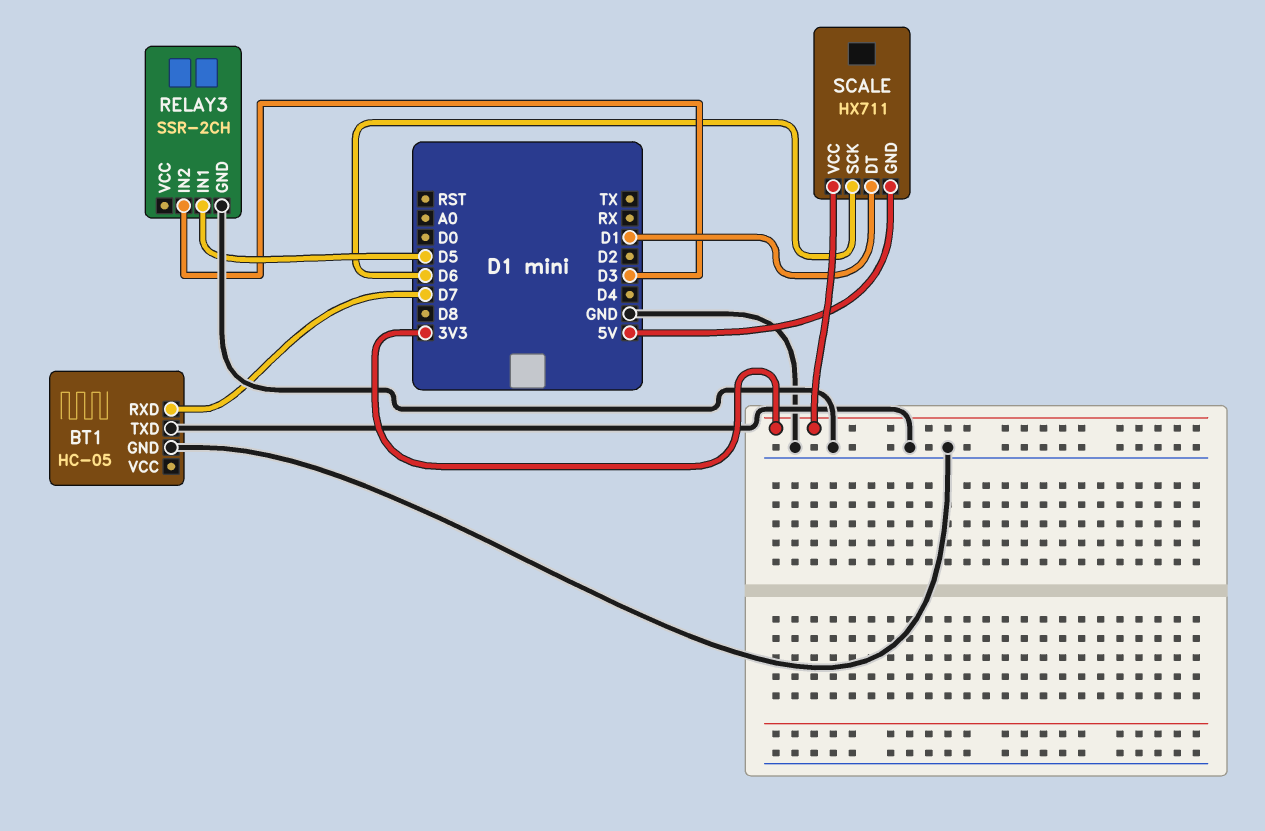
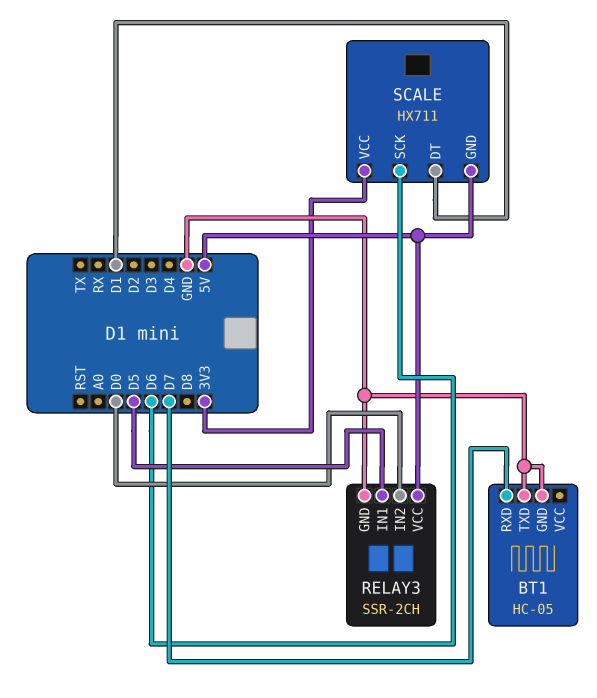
RELAY3 pin IN2: D3 -> D0
RELAY3 pin VCC: none -> 5V

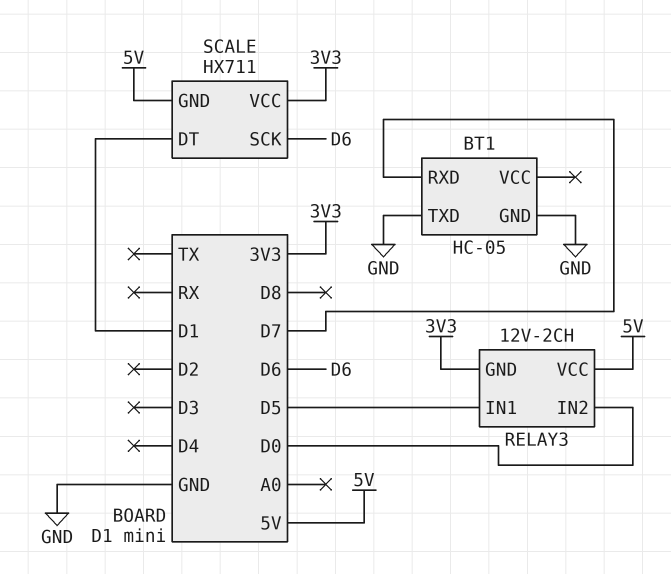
RELAY3: SSR-2CH -> 12V-2CH
RELAY3 pin GND: GND -> 3V3

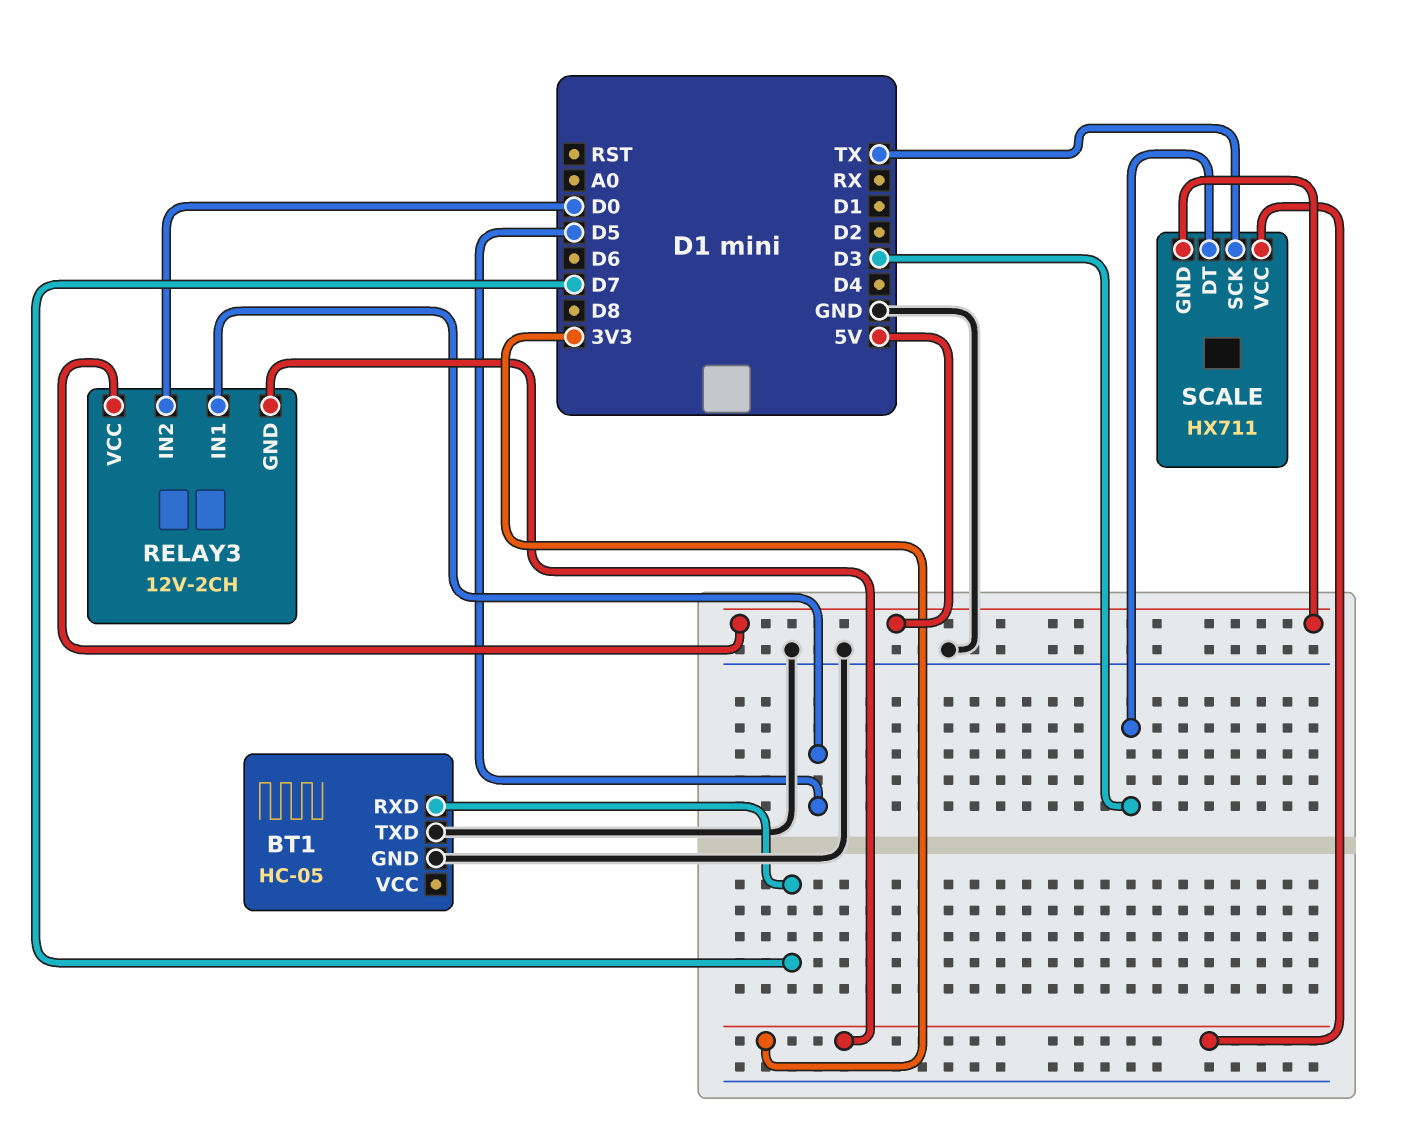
SCALE pin DT: D1 -> D3
SCALE pin SCK: D6 -> TX

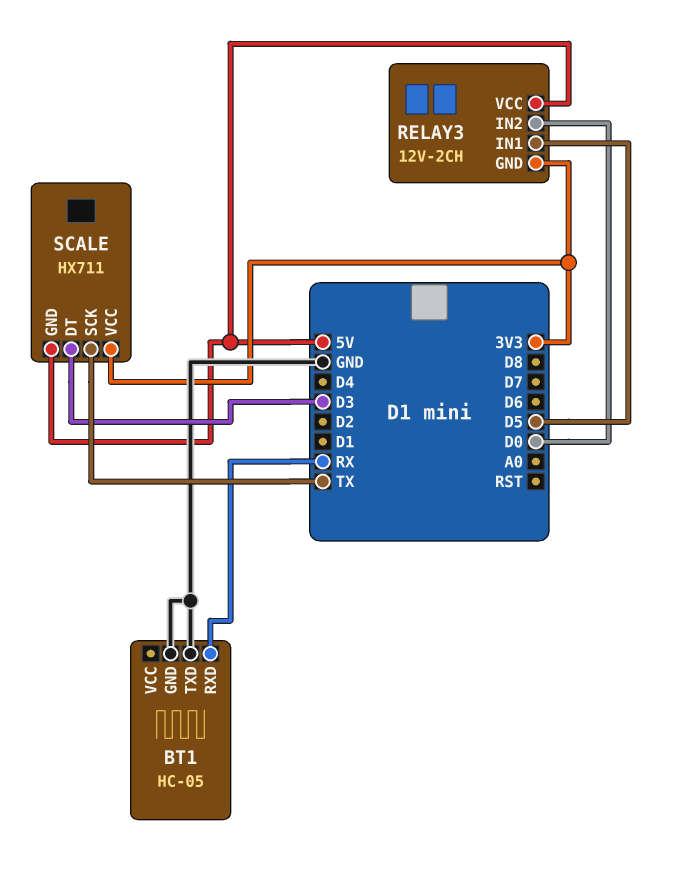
BT1 pin RXD: D7 -> RX

